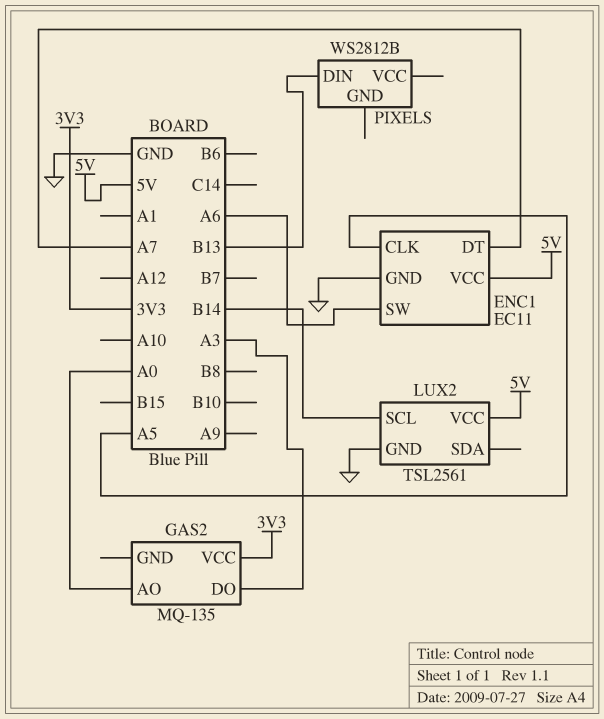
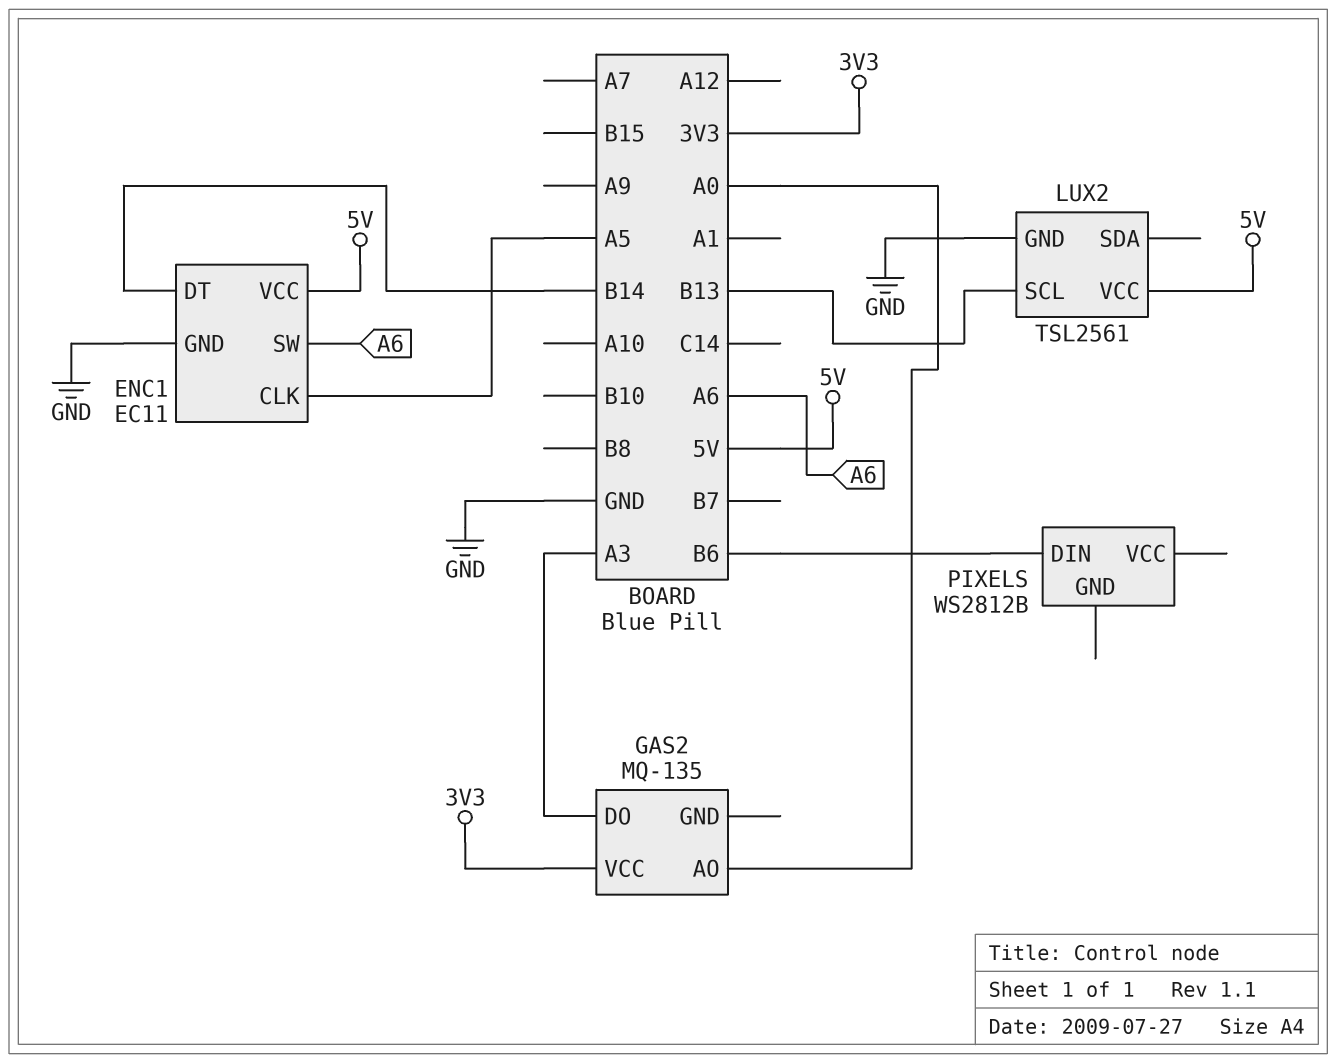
ENC1 pin DT: A7 -> B14
LUX2 pin SCL: B14 -> B13
PIXELS pin DIN: B13 -> B6

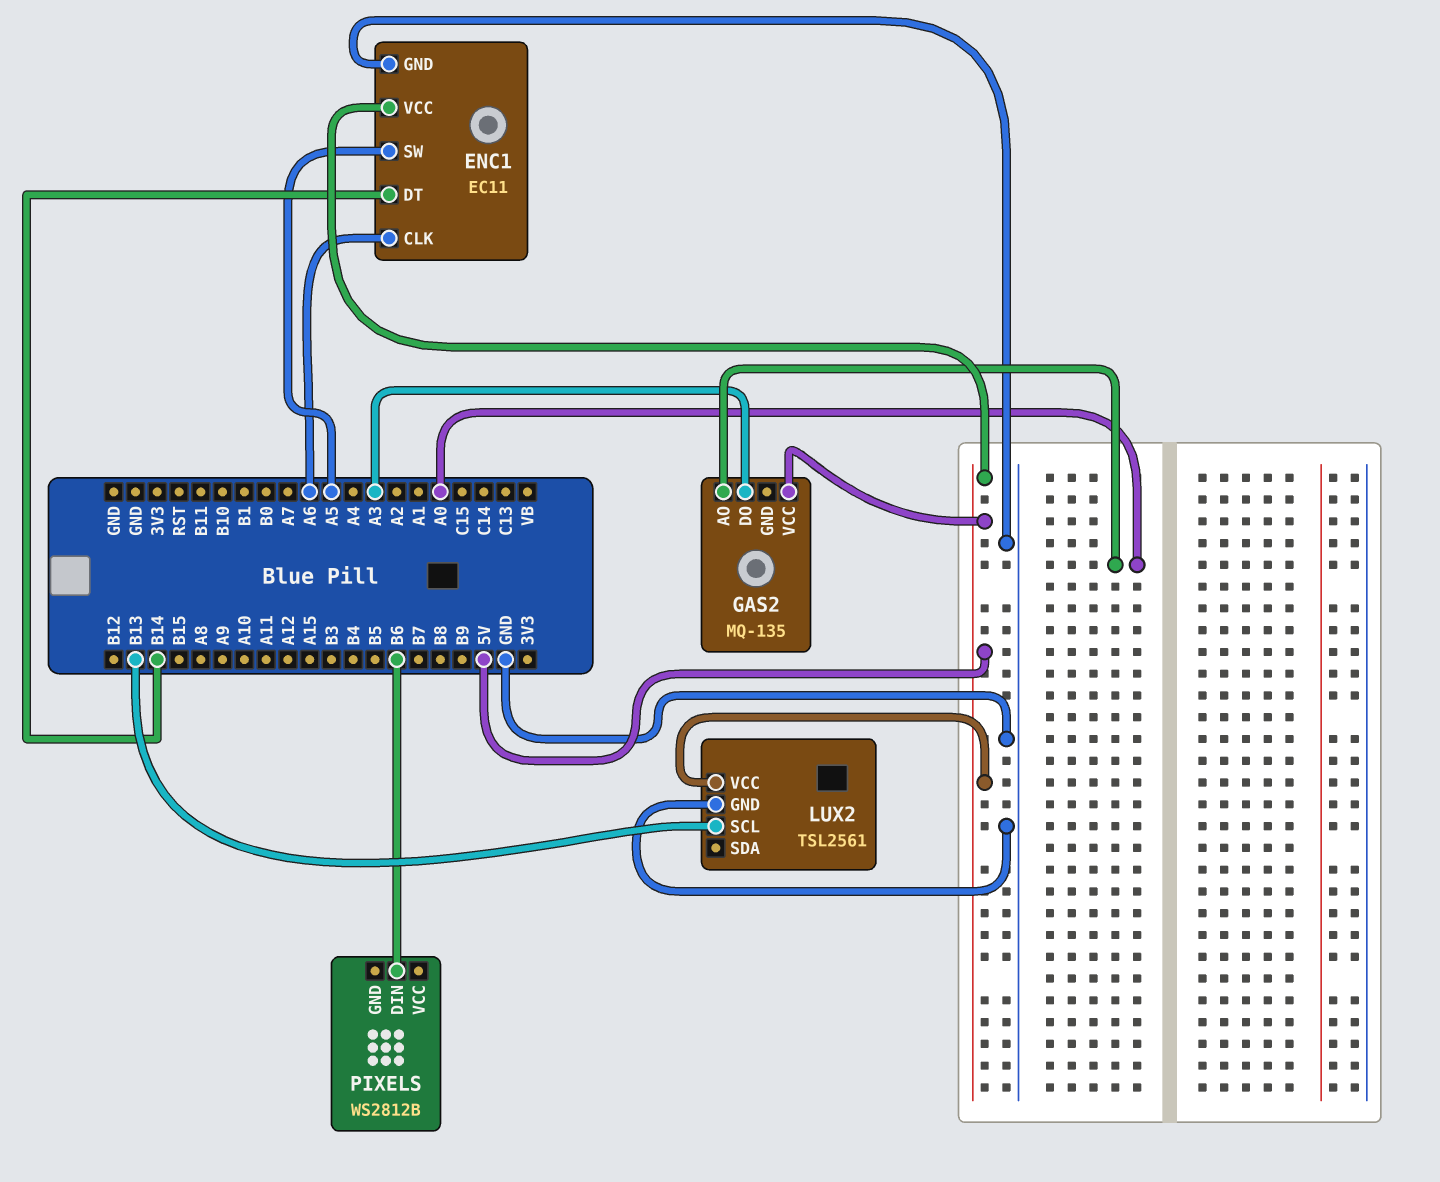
ENC1 pin CLK: A5 -> A6
ENC1 pin SW: A6 -> A5
GAS2 pin VCC: 3V3 -> 5V

